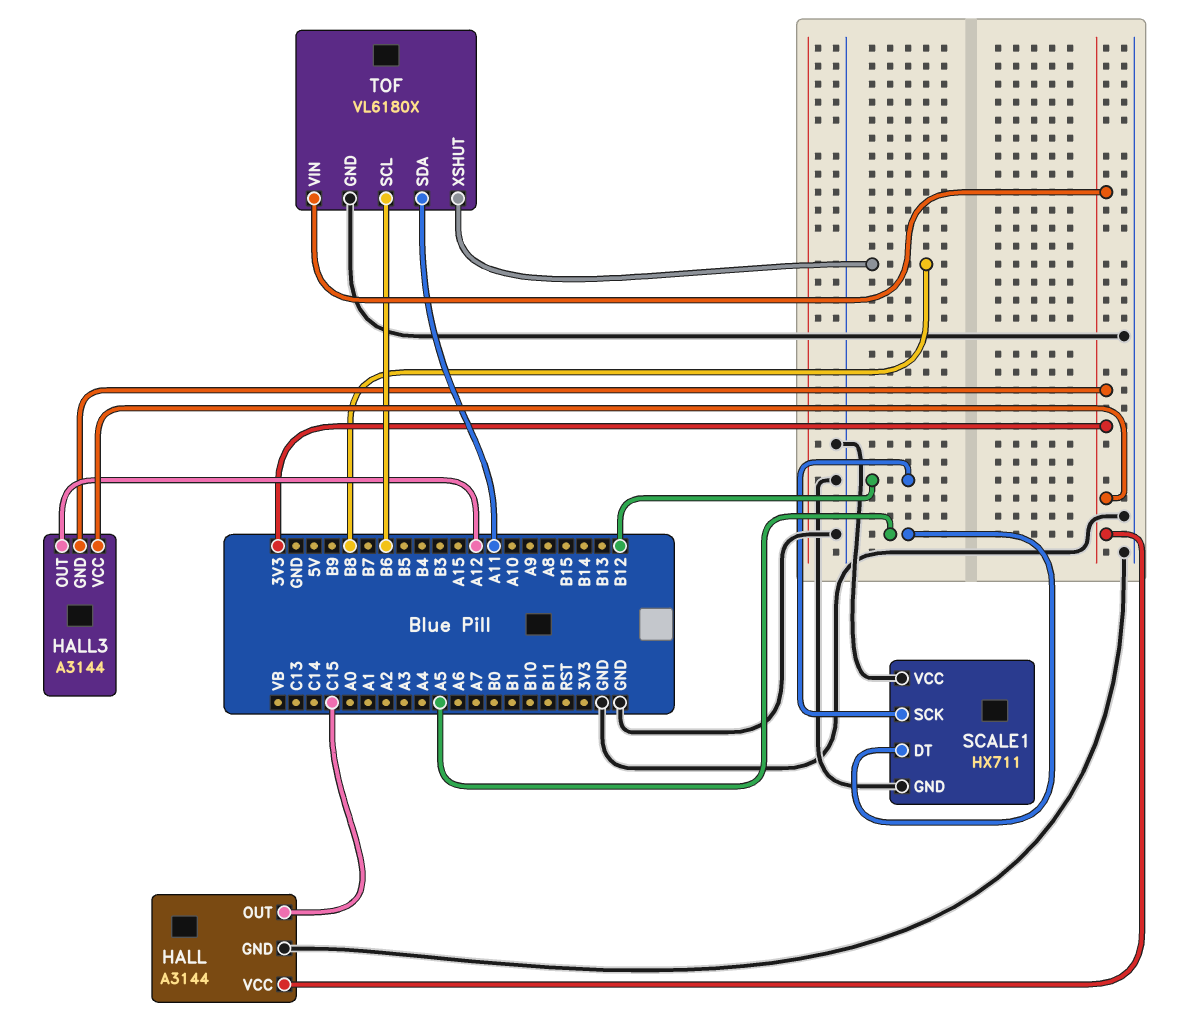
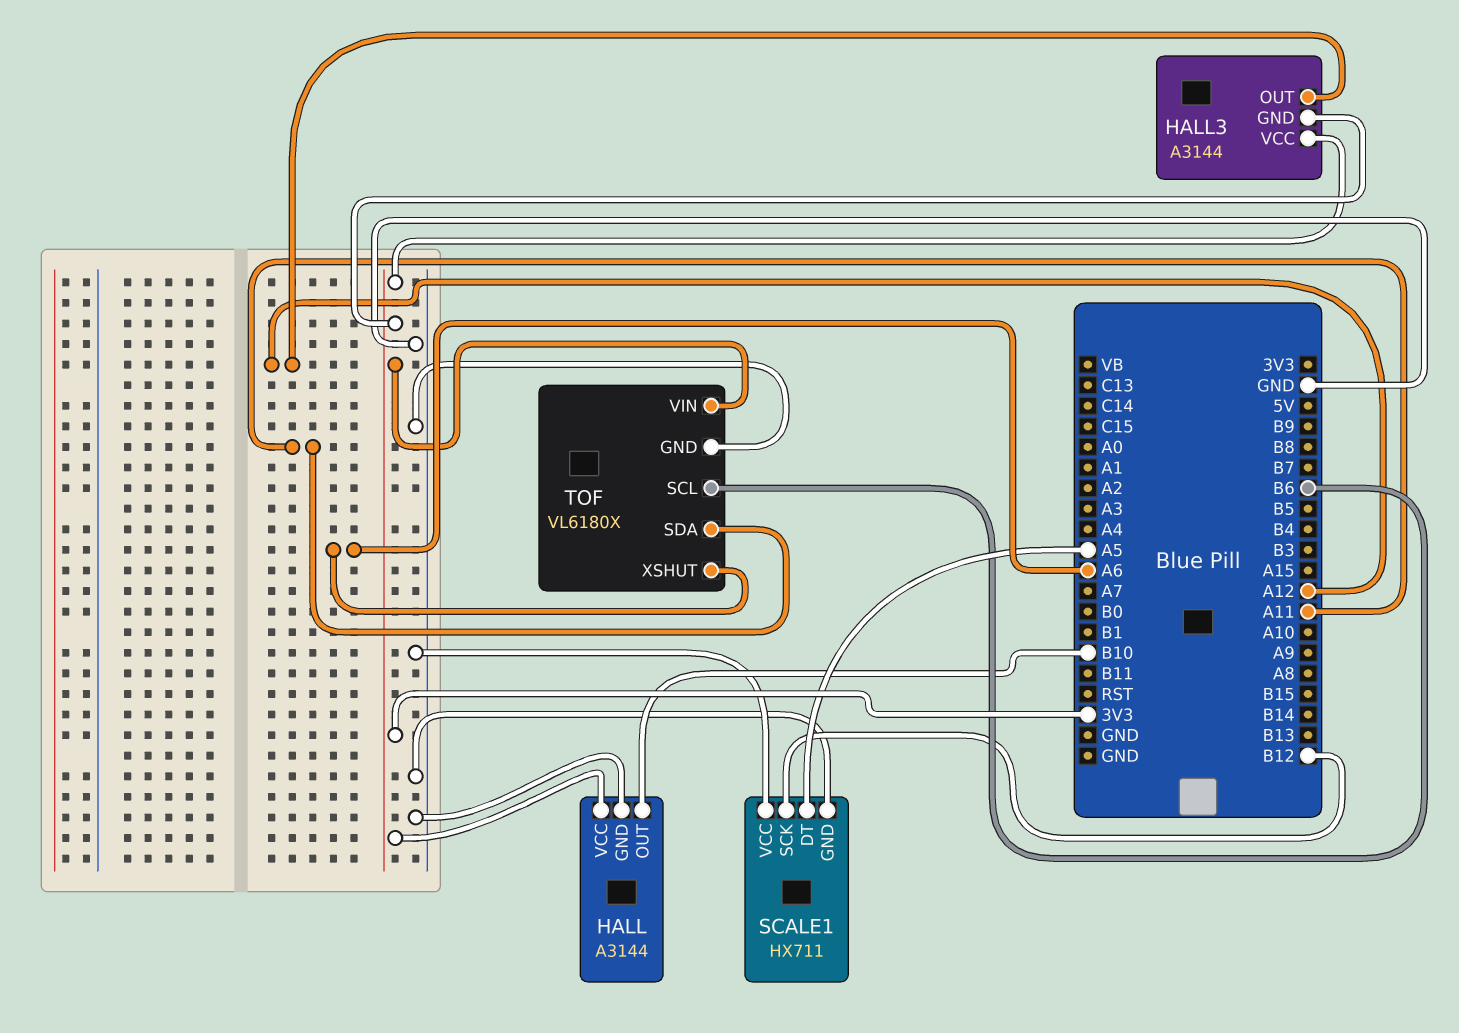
HALL pin OUT: C15 -> B10
TOF pin XSHUT: B8 -> A6

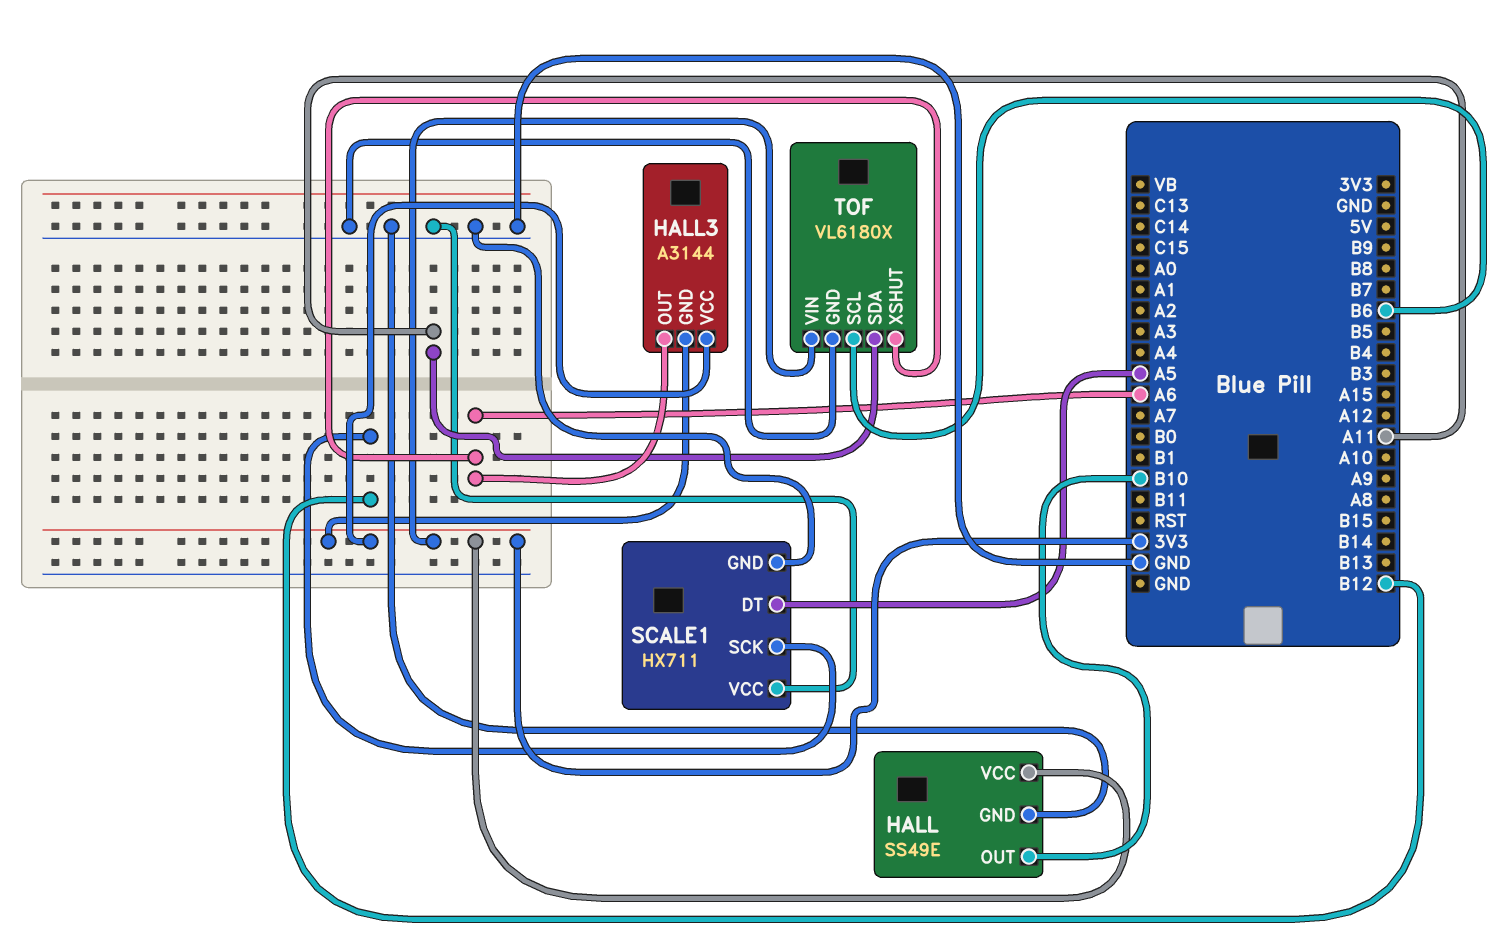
HALL: A3144 -> SS49E
HALL3 pin OUT: A12 -> A6

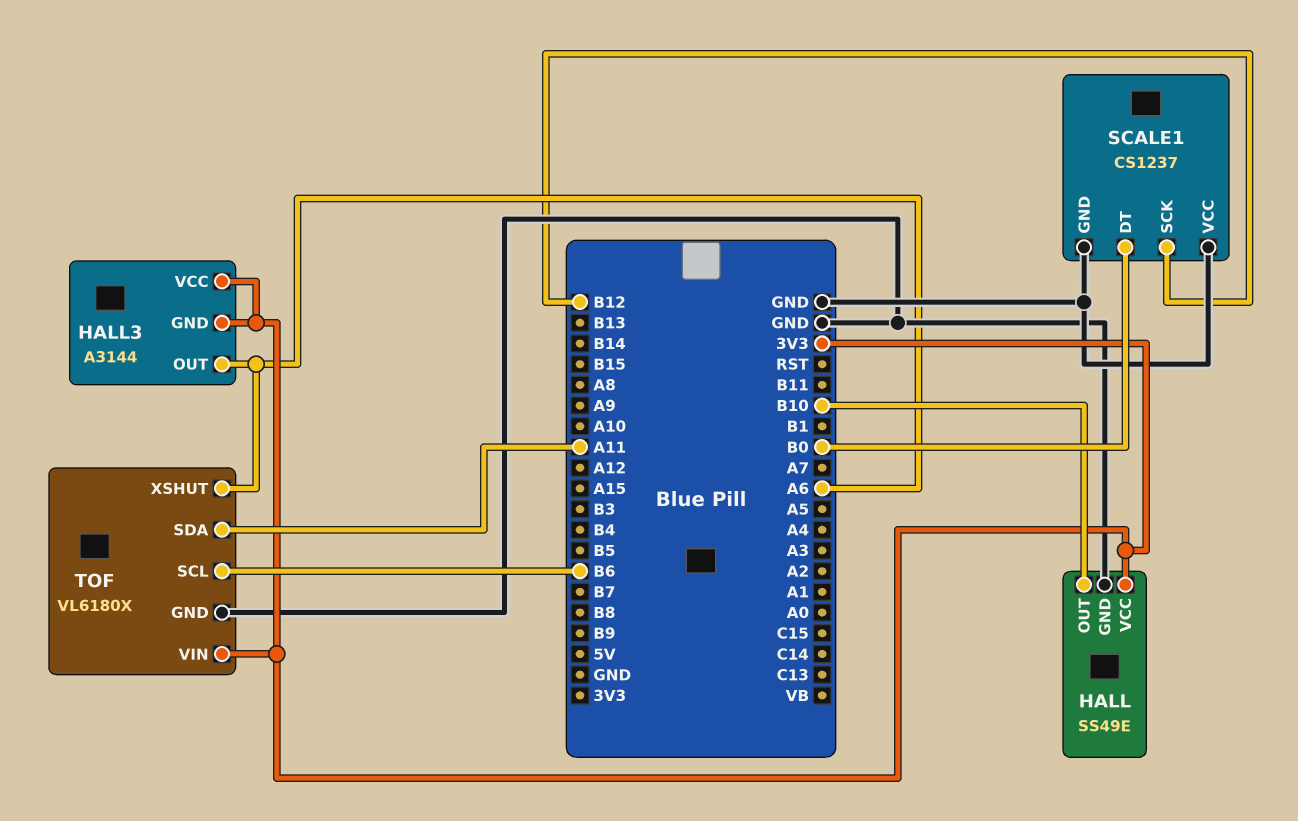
SCALE1: HX711 -> CS1237
SCALE1 pin DT: A5 -> B0

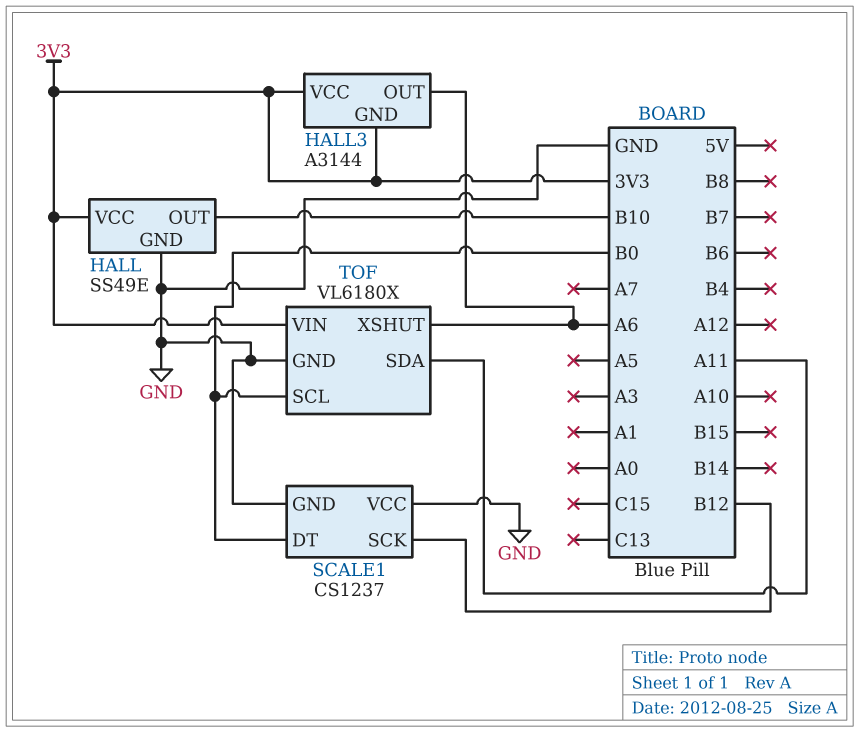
TOF pin SCL: B6 -> B0

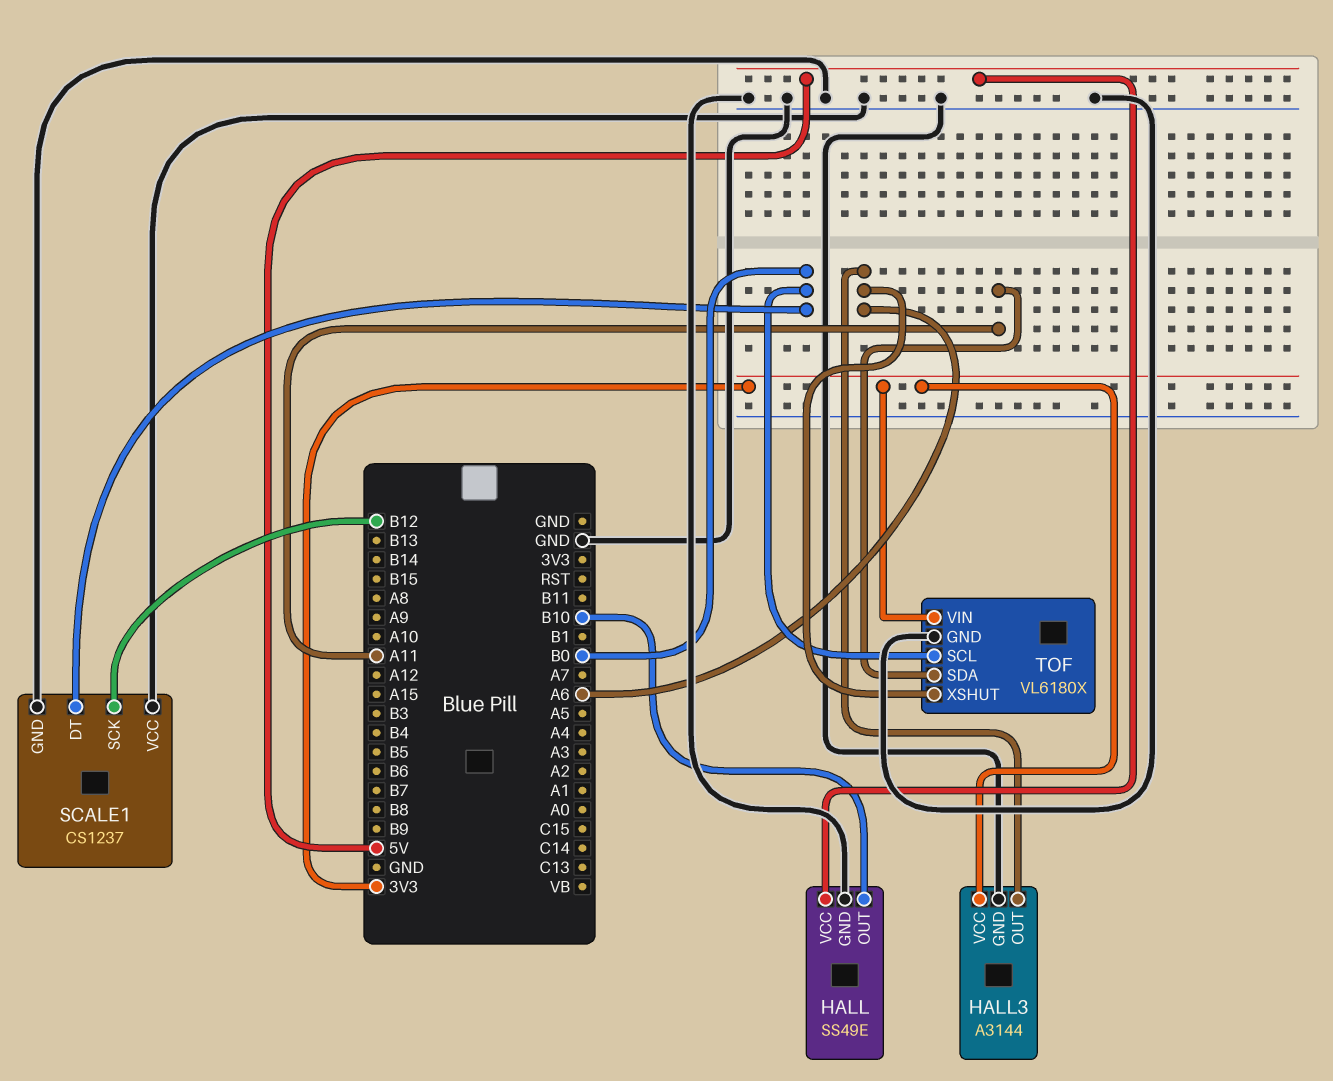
HALL pin VCC: 3V3 -> 5V
HALL3 pin GND: 3V3 -> GND

